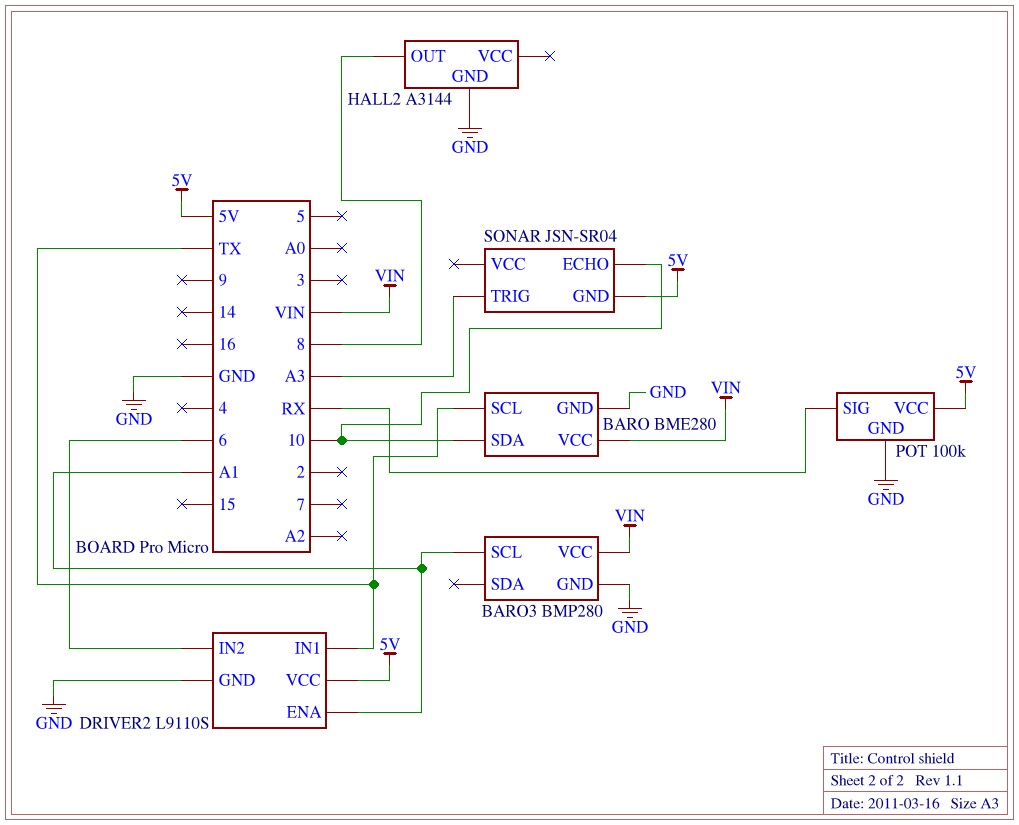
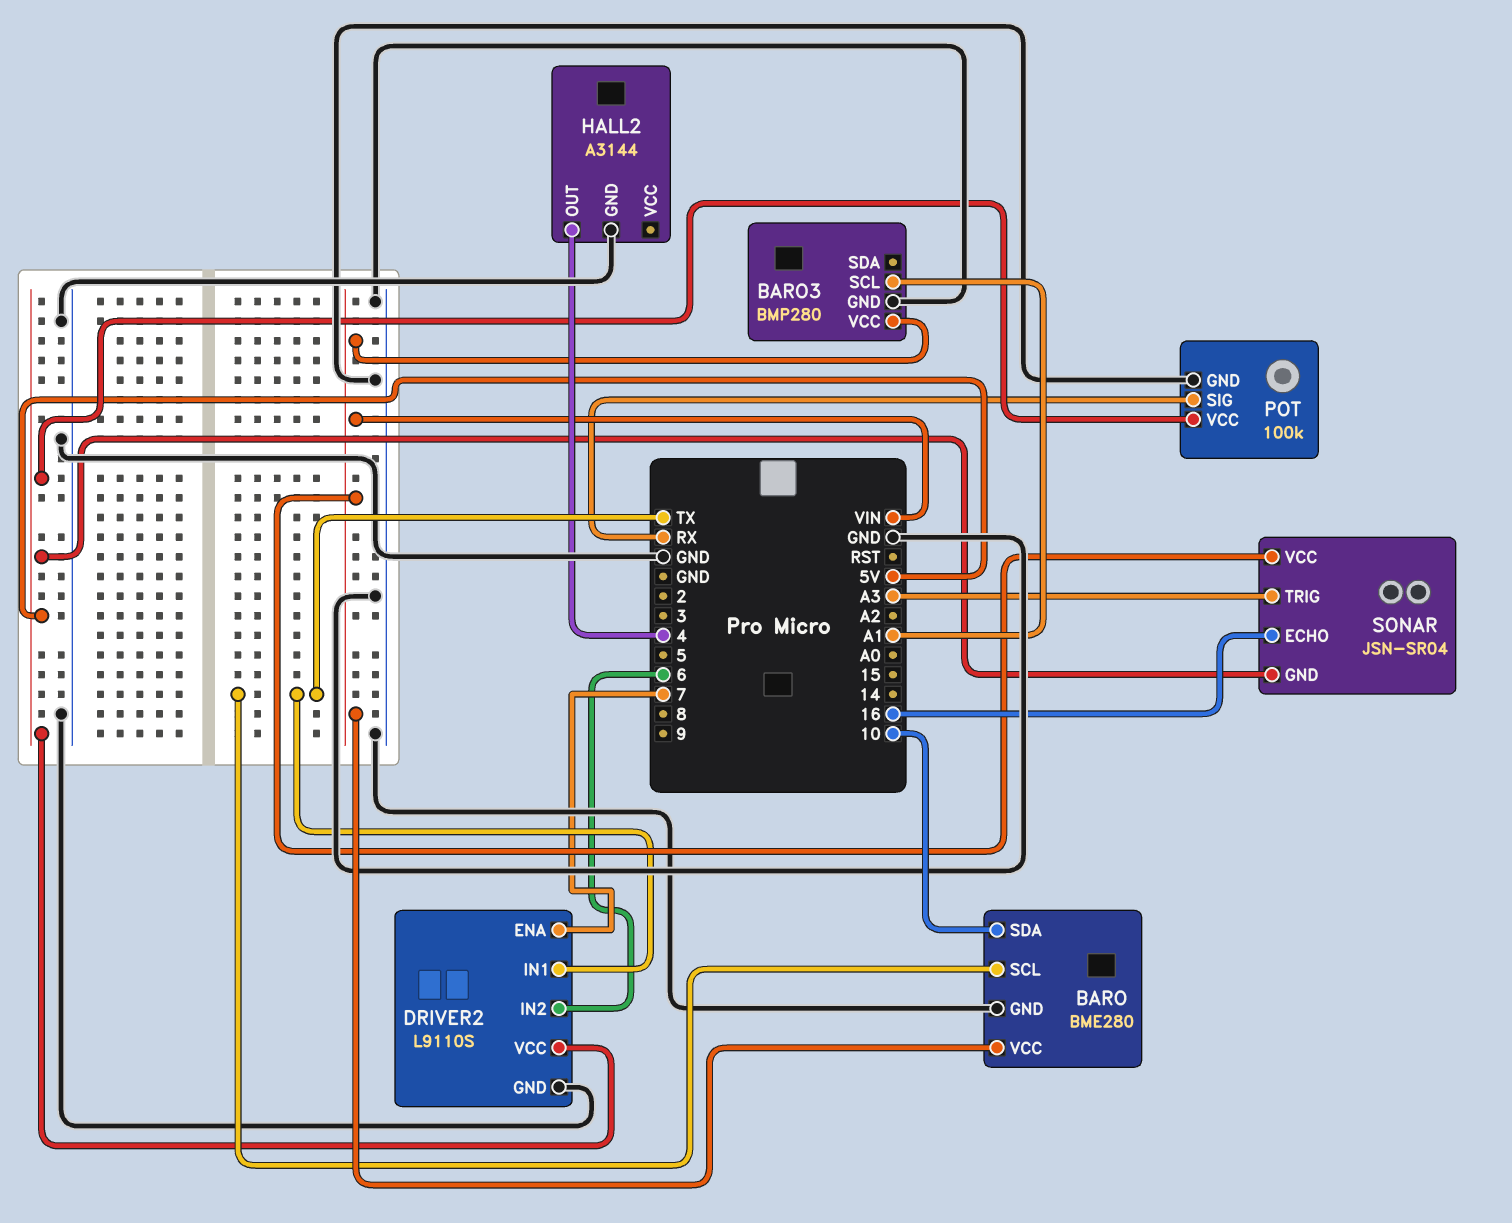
DRIVER2 pin ENA: A1 -> 7
HALL2 pin OUT: 8 -> 4
SONAR pin ECHO: 10 -> 16
SONAR pin VCC: none -> VIN

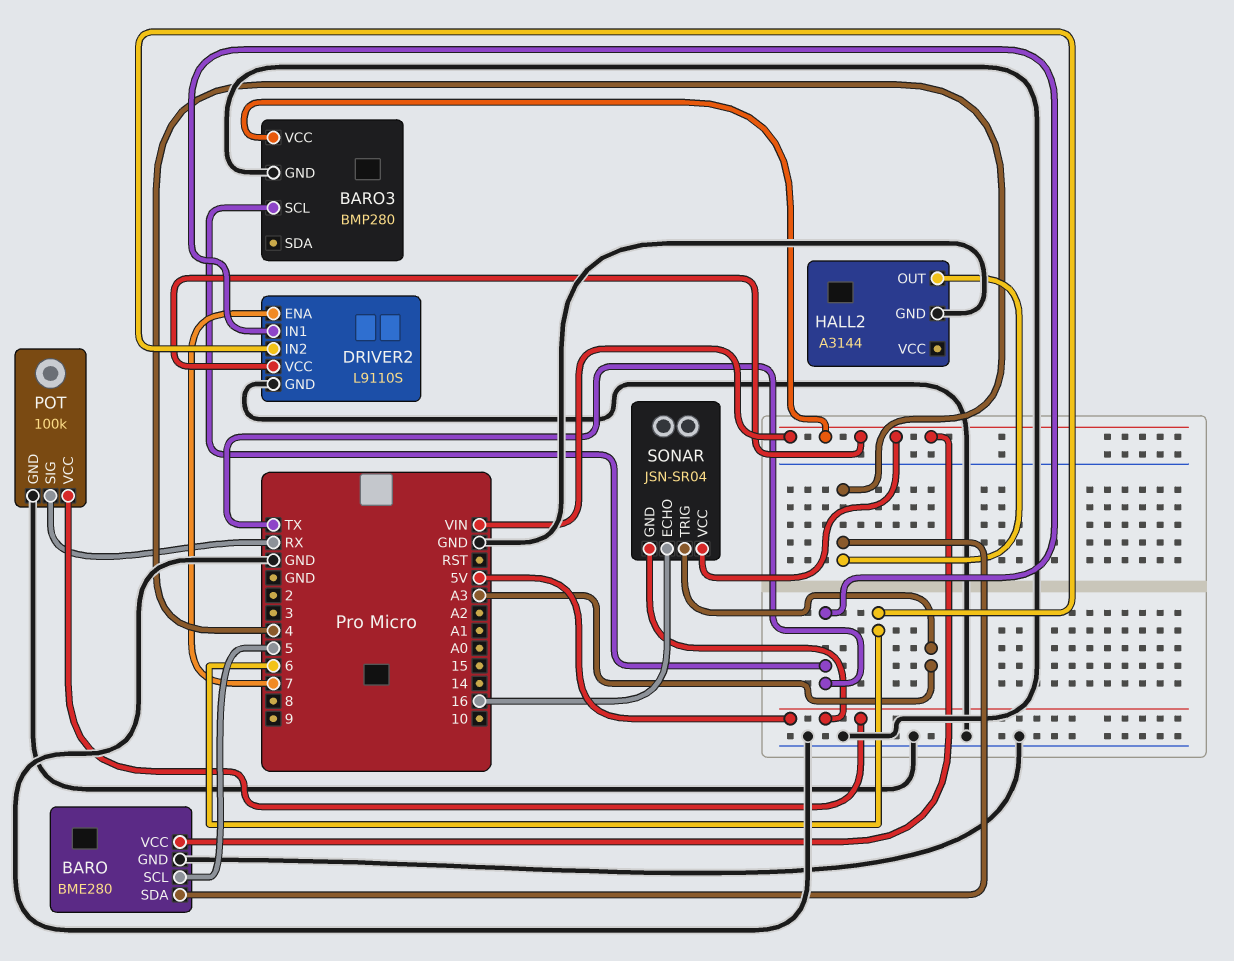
BARO pin SCL: TX -> 5
BARO pin SDA: 10 -> 4
BARO3 pin SCL: A1 -> TX
DRIVER2 pin VCC: 5V -> VIN

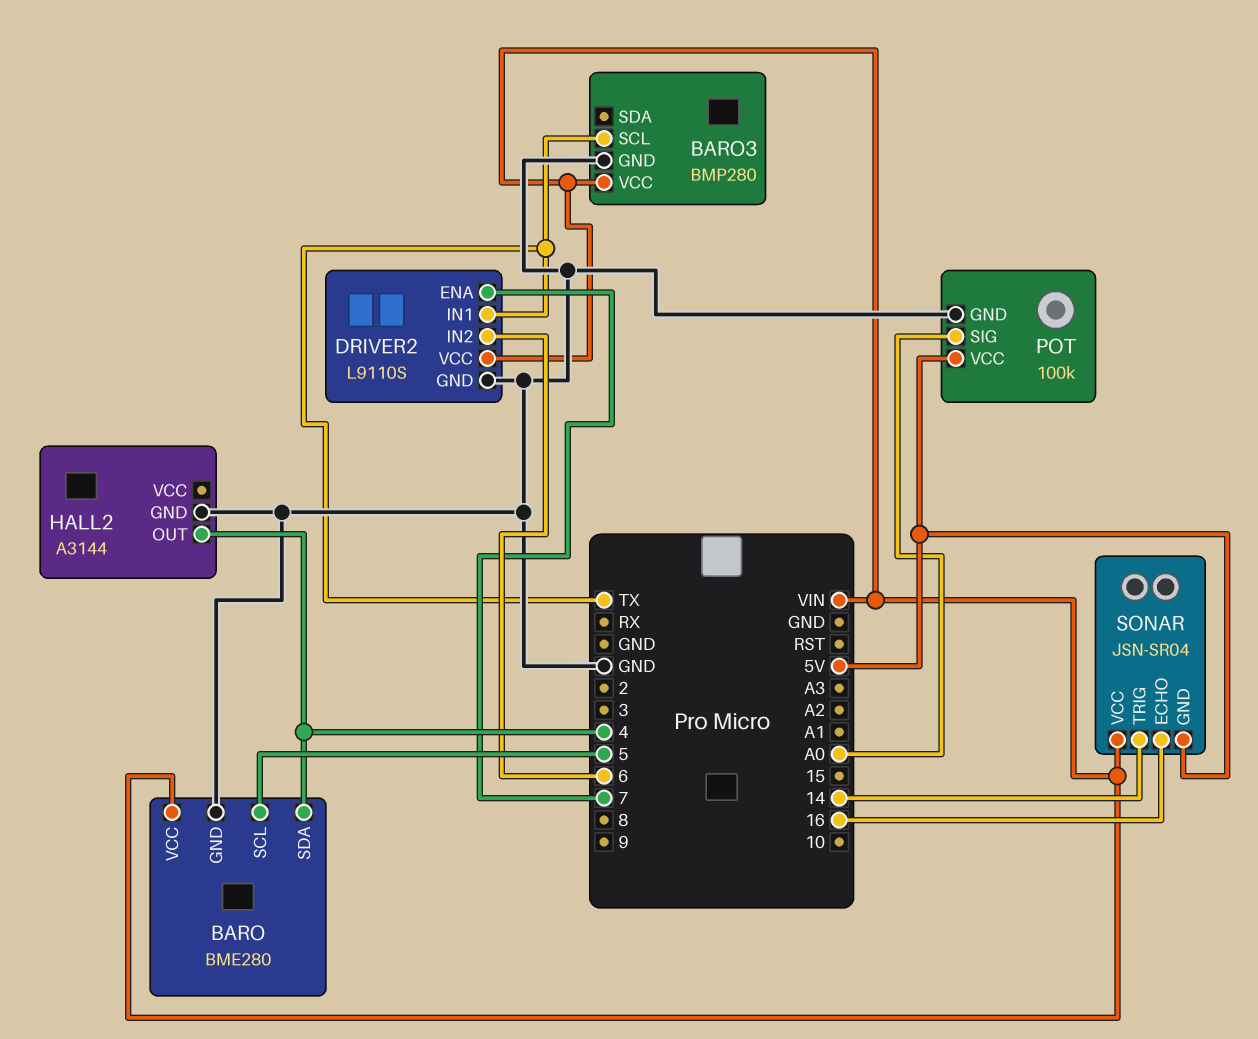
POT pin SIG: RX -> A0
SONAR pin TRIG: A3 -> 14

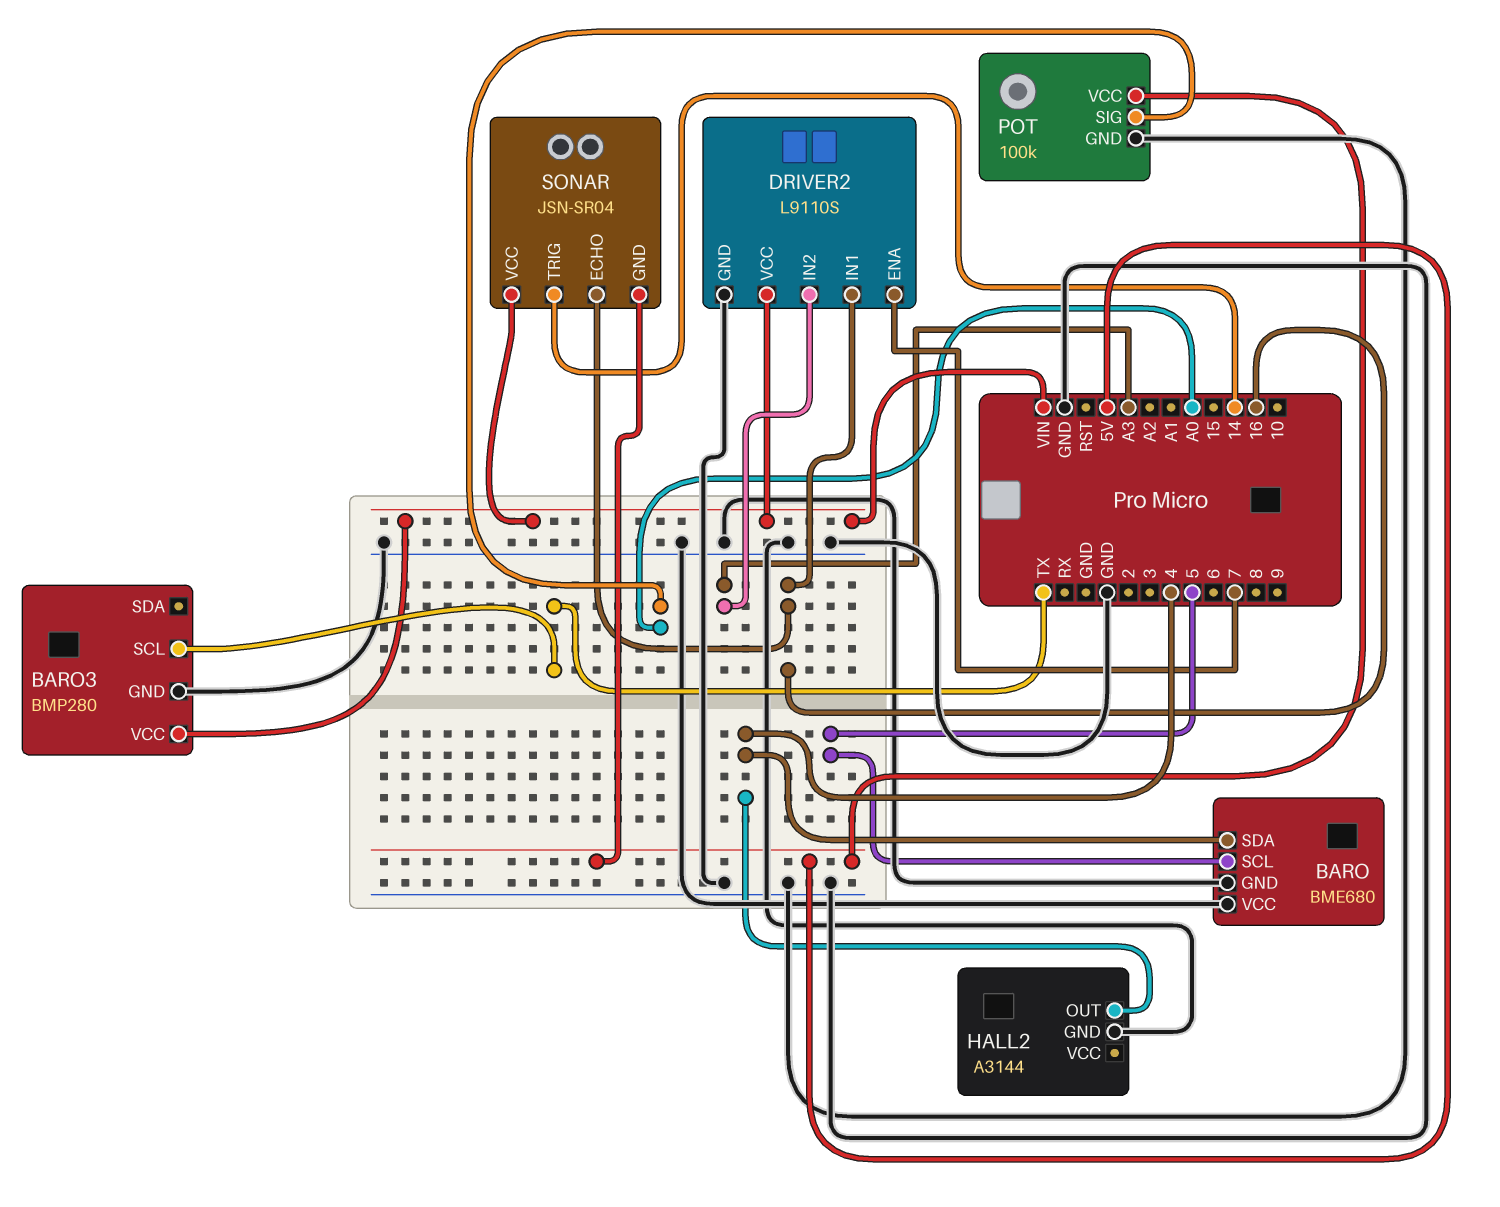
BARO: BME280 -> BME680
BARO pin VCC: VIN -> GND
DRIVER2 pin IN1: TX -> 16
DRIVER2 pin IN2: 6 -> A3

